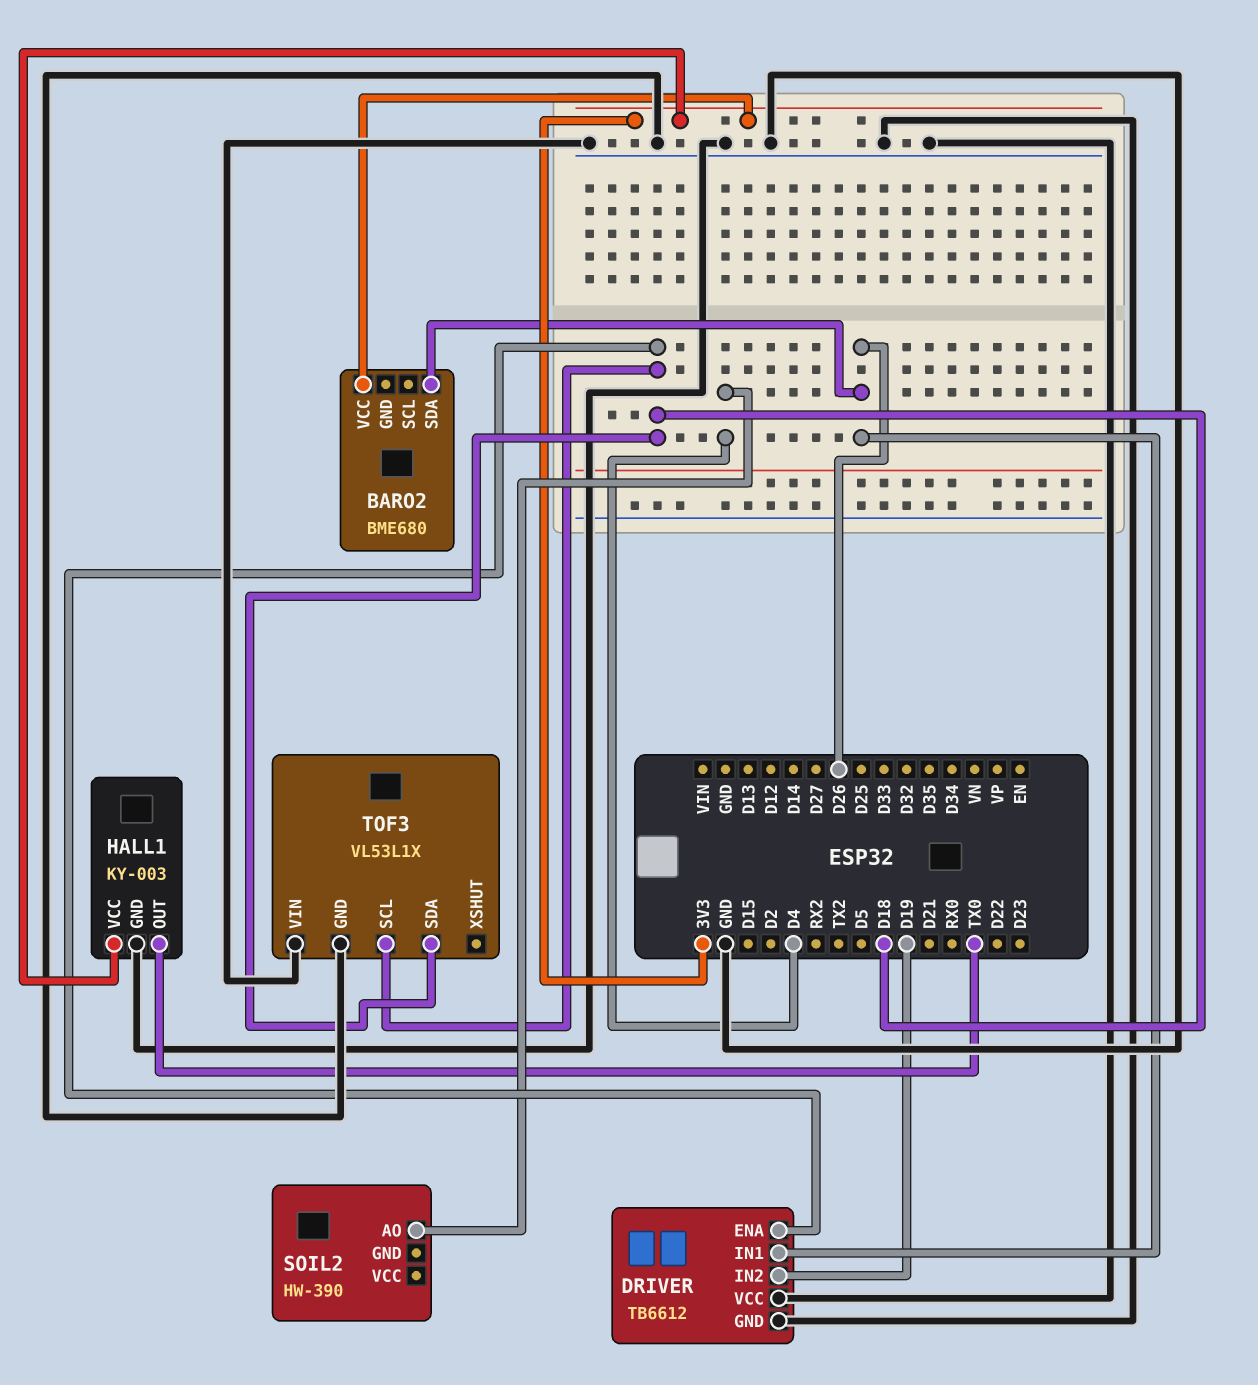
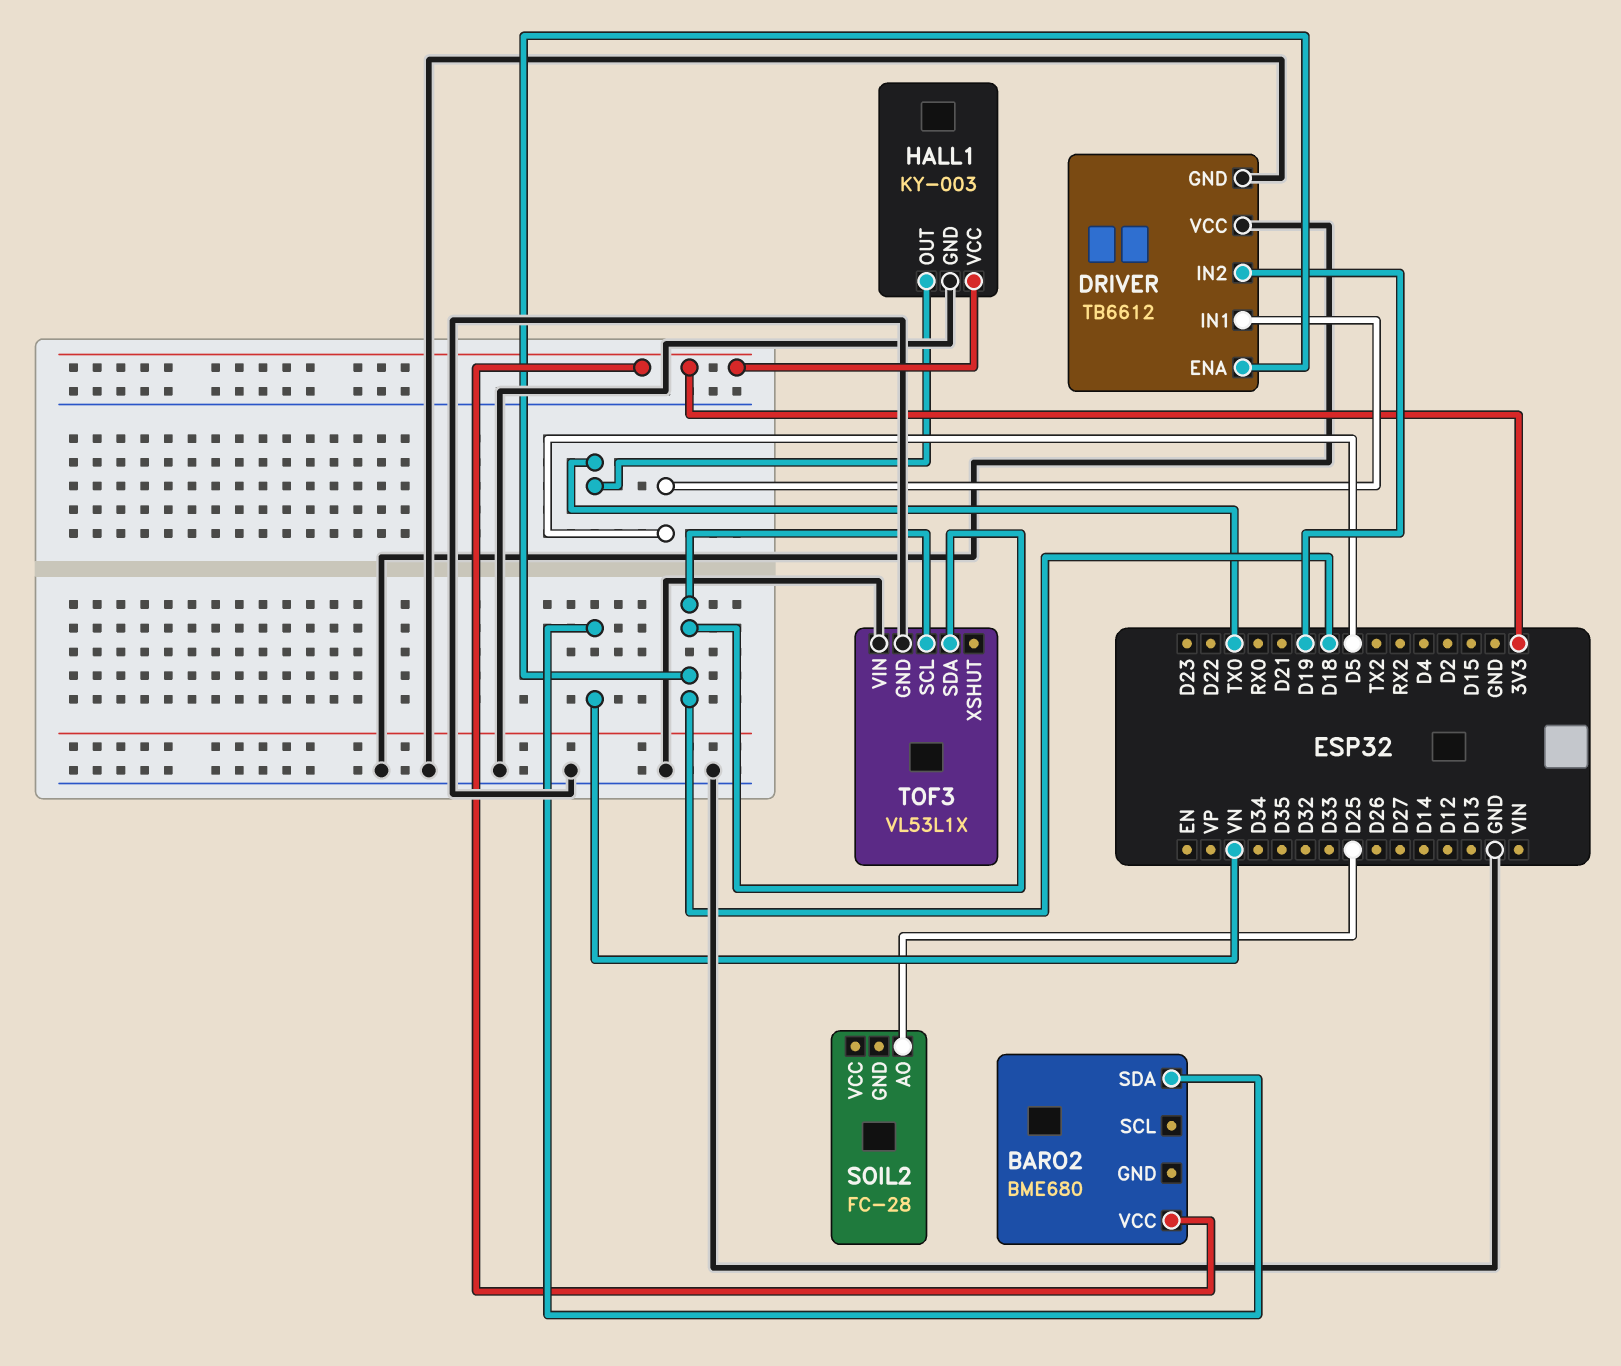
BARO2 pin SDA: D26 -> VN
DRIVER pin IN1: D26 -> D5
SOIL2: HW-390 -> FC-28
SOIL2 pin AO: D4 -> D25

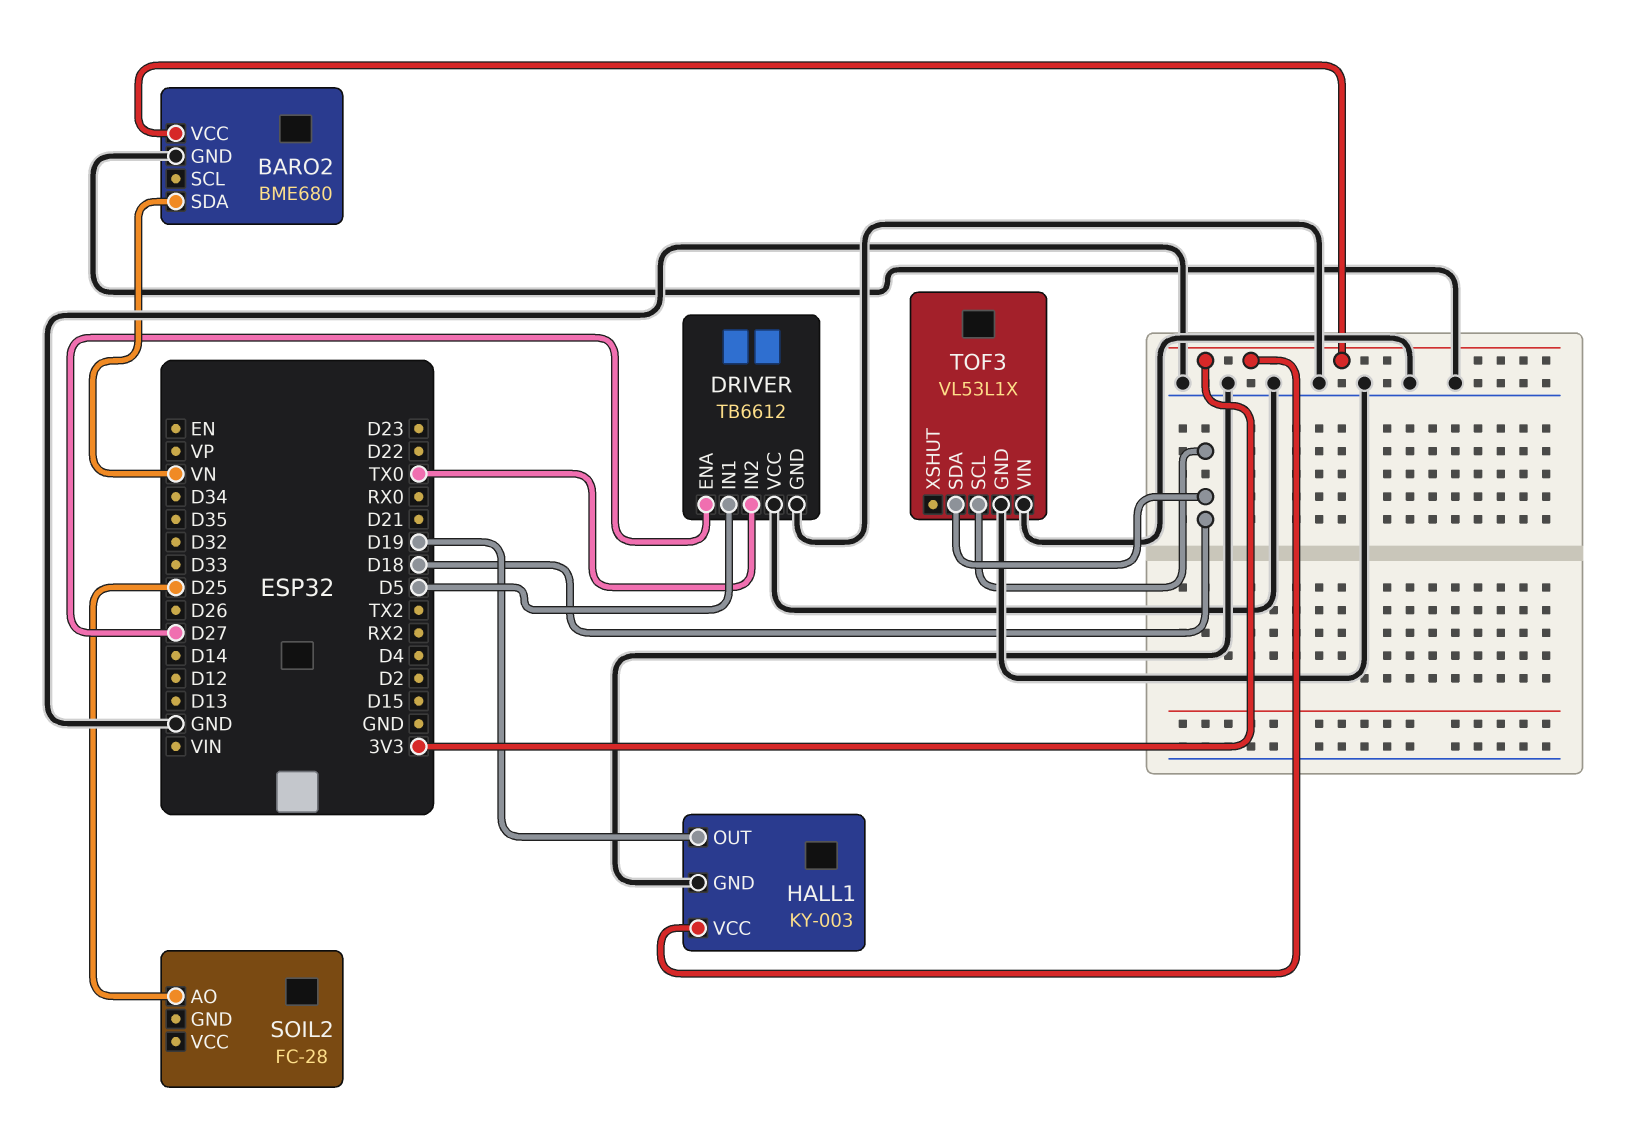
BARO2 pin GND: none -> GND
DRIVER pin ENA: D18 -> D27
DRIVER pin IN2: D19 -> TX0
HALL1 pin OUT: TX0 -> D19

